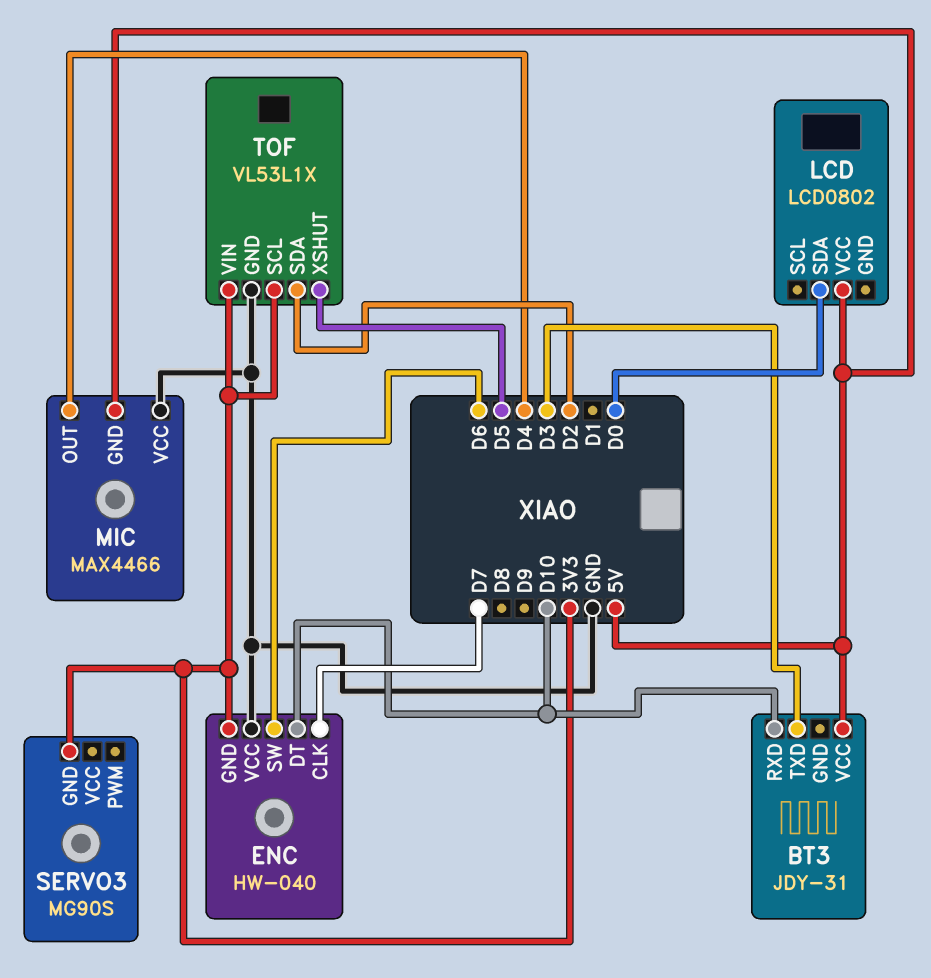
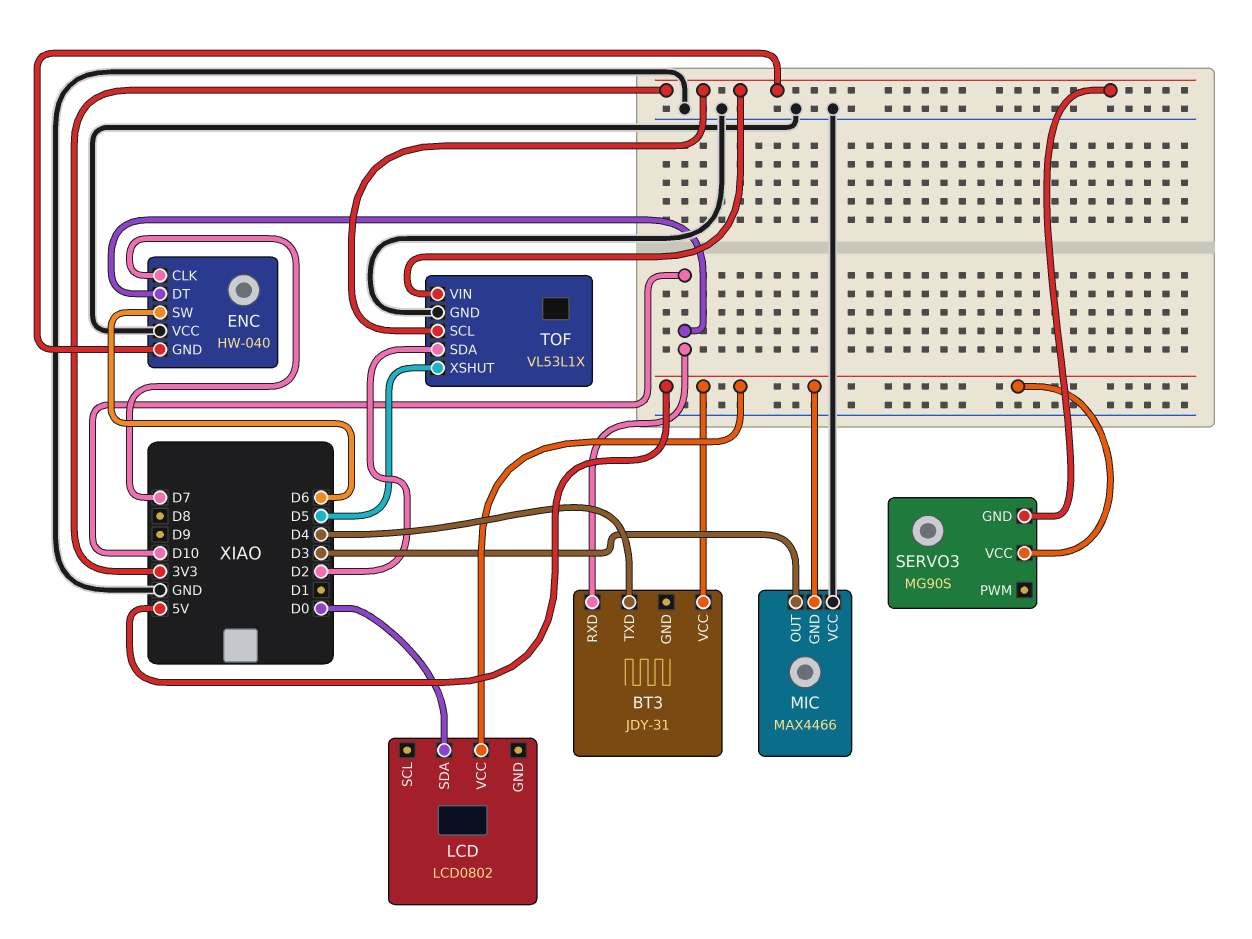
BT3 pin TXD: D3 -> D4
MIC pin OUT: D4 -> D3
SERVO3 pin VCC: none -> 5V

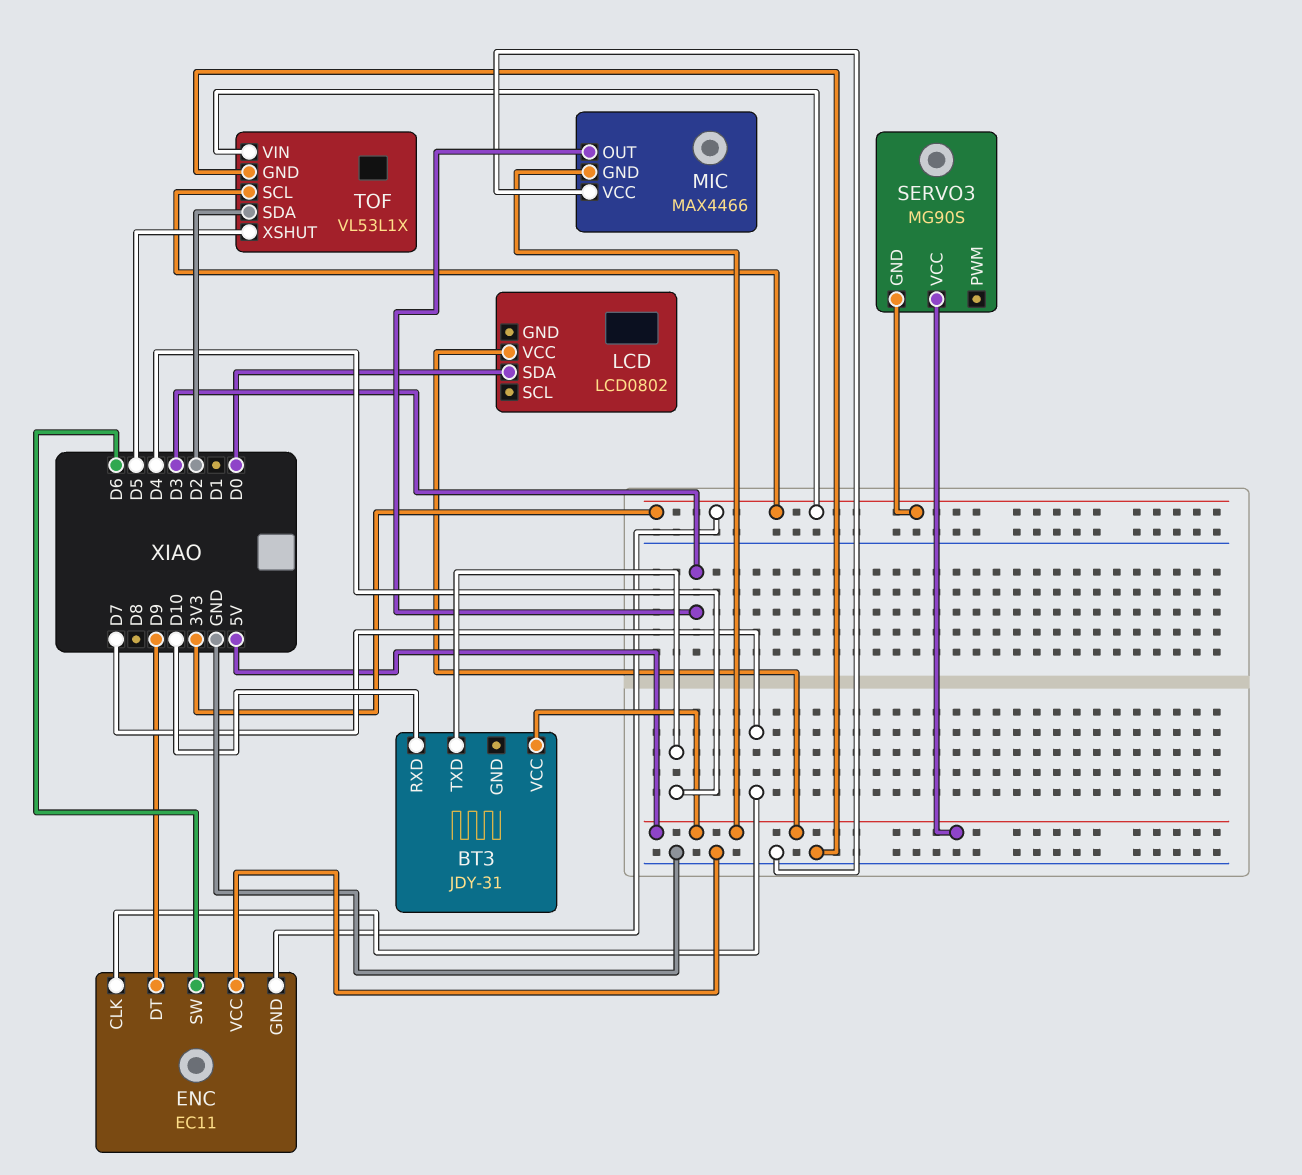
ENC: HW-040 -> EC11
ENC pin DT: D10 -> D9

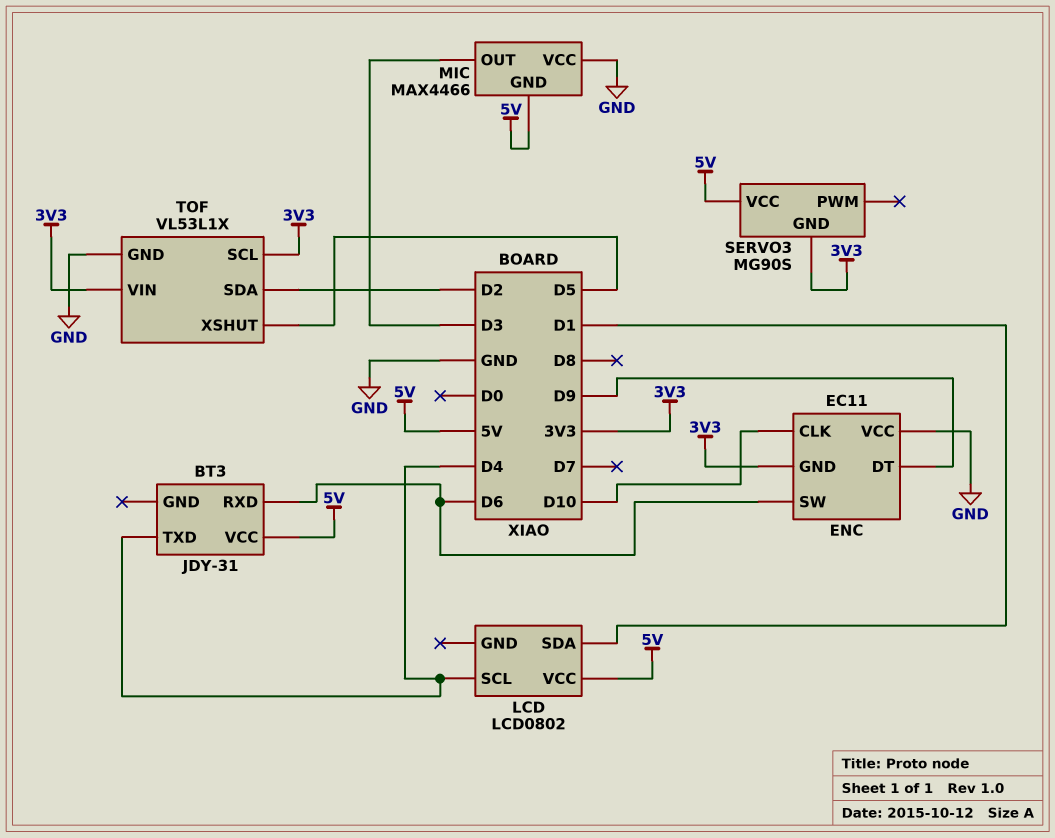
BT3 pin RXD: D10 -> D6
ENC pin CLK: D7 -> D10
LCD pin SCL: none -> D4
LCD pin SDA: D0 -> D1

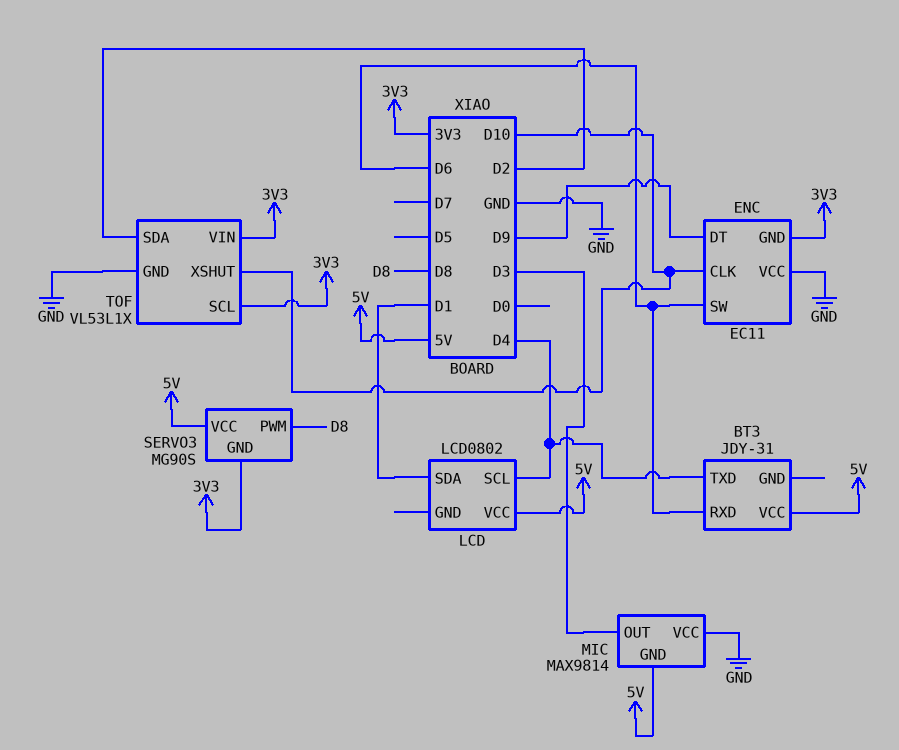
MIC: MAX4466 -> MAX9814
SERVO3 pin PWM: none -> D8
TOF pin XSHUT: D5 -> D10

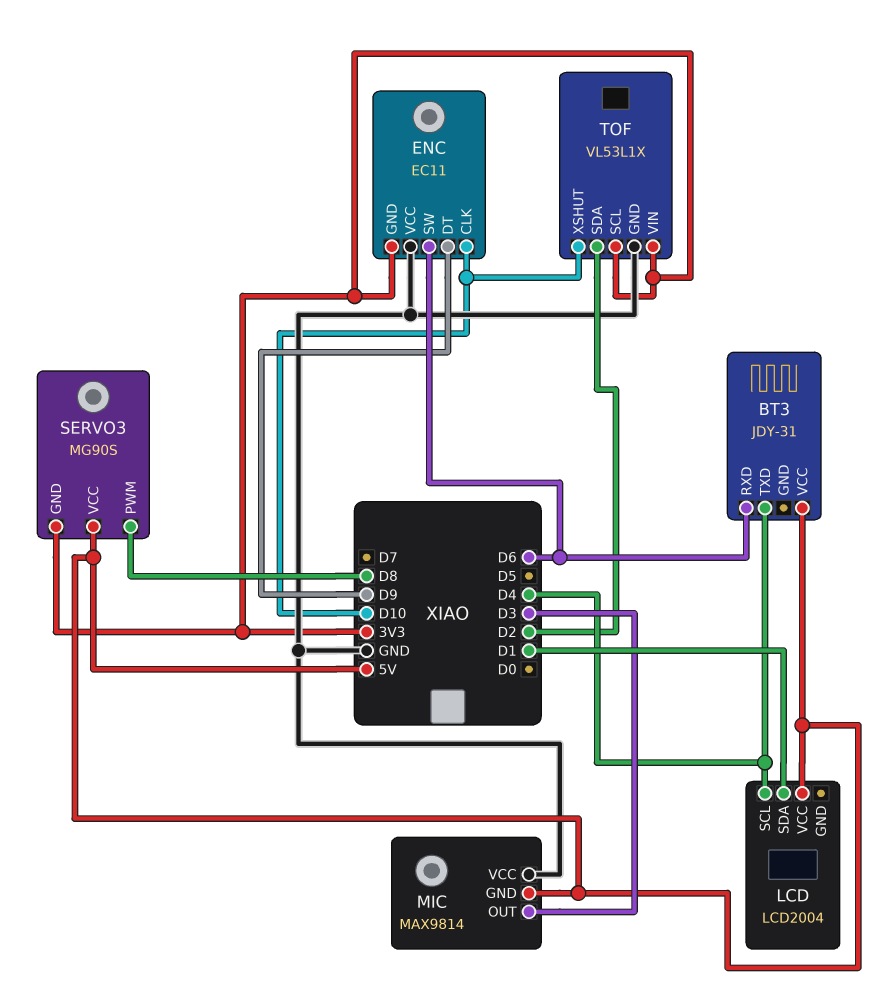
LCD: LCD0802 -> LCD2004

